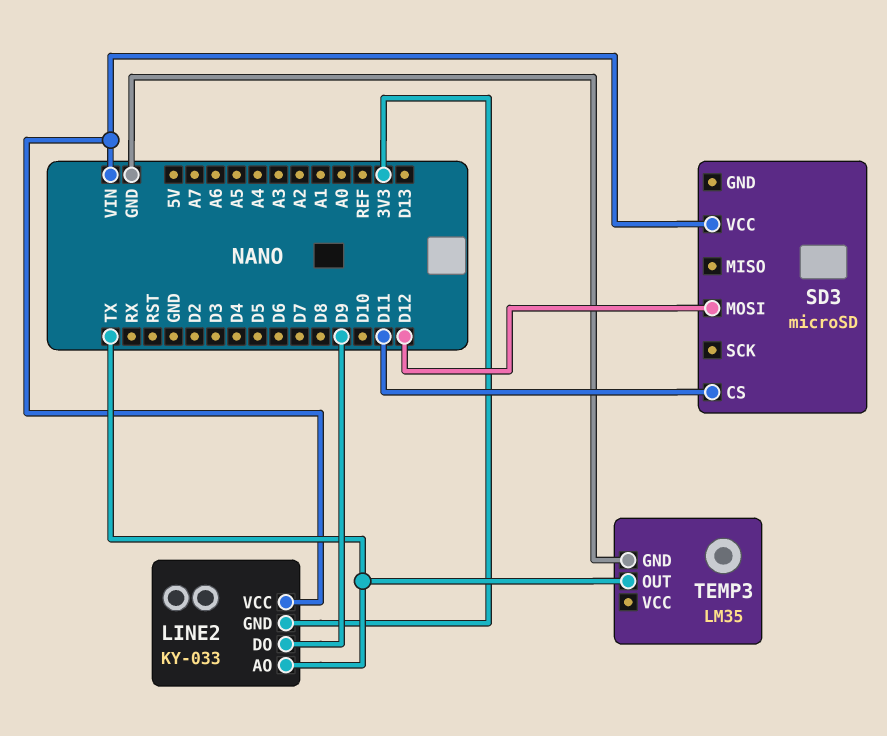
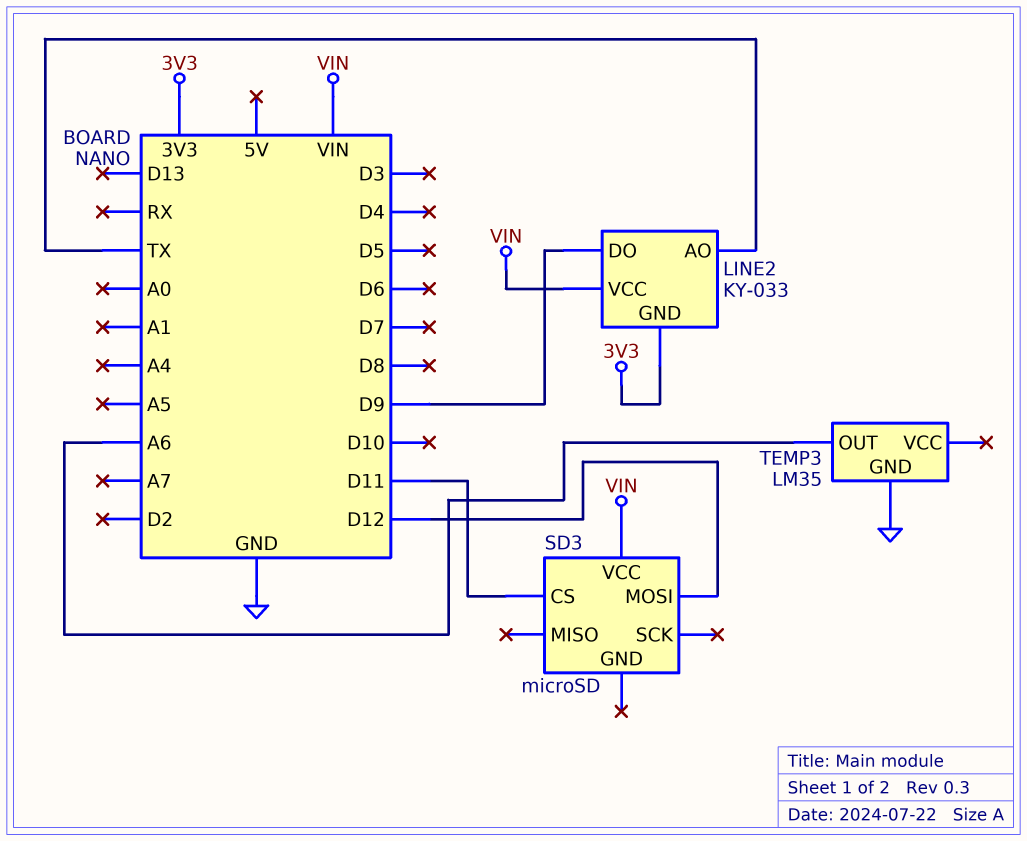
TEMP3 pin OUT: TX -> A6

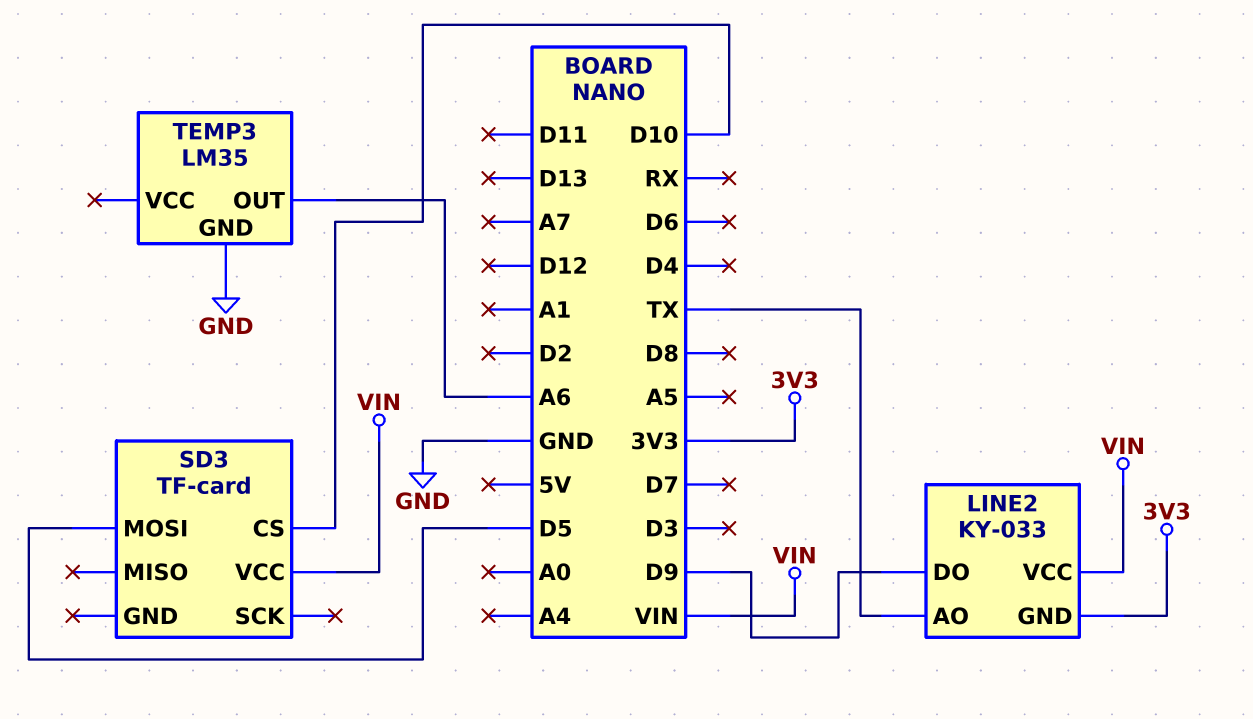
SD3: microSD -> TF-card
SD3 pin CS: D11 -> D10
SD3 pin MOSI: D12 -> D5

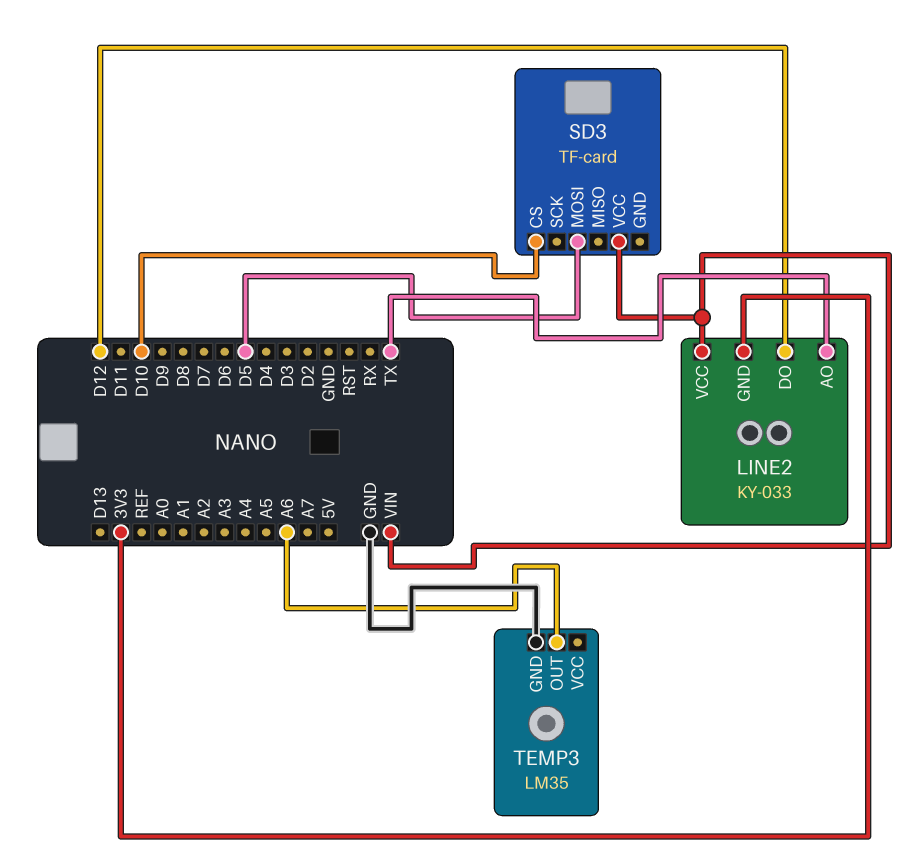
LINE2 pin DO: D9 -> D12

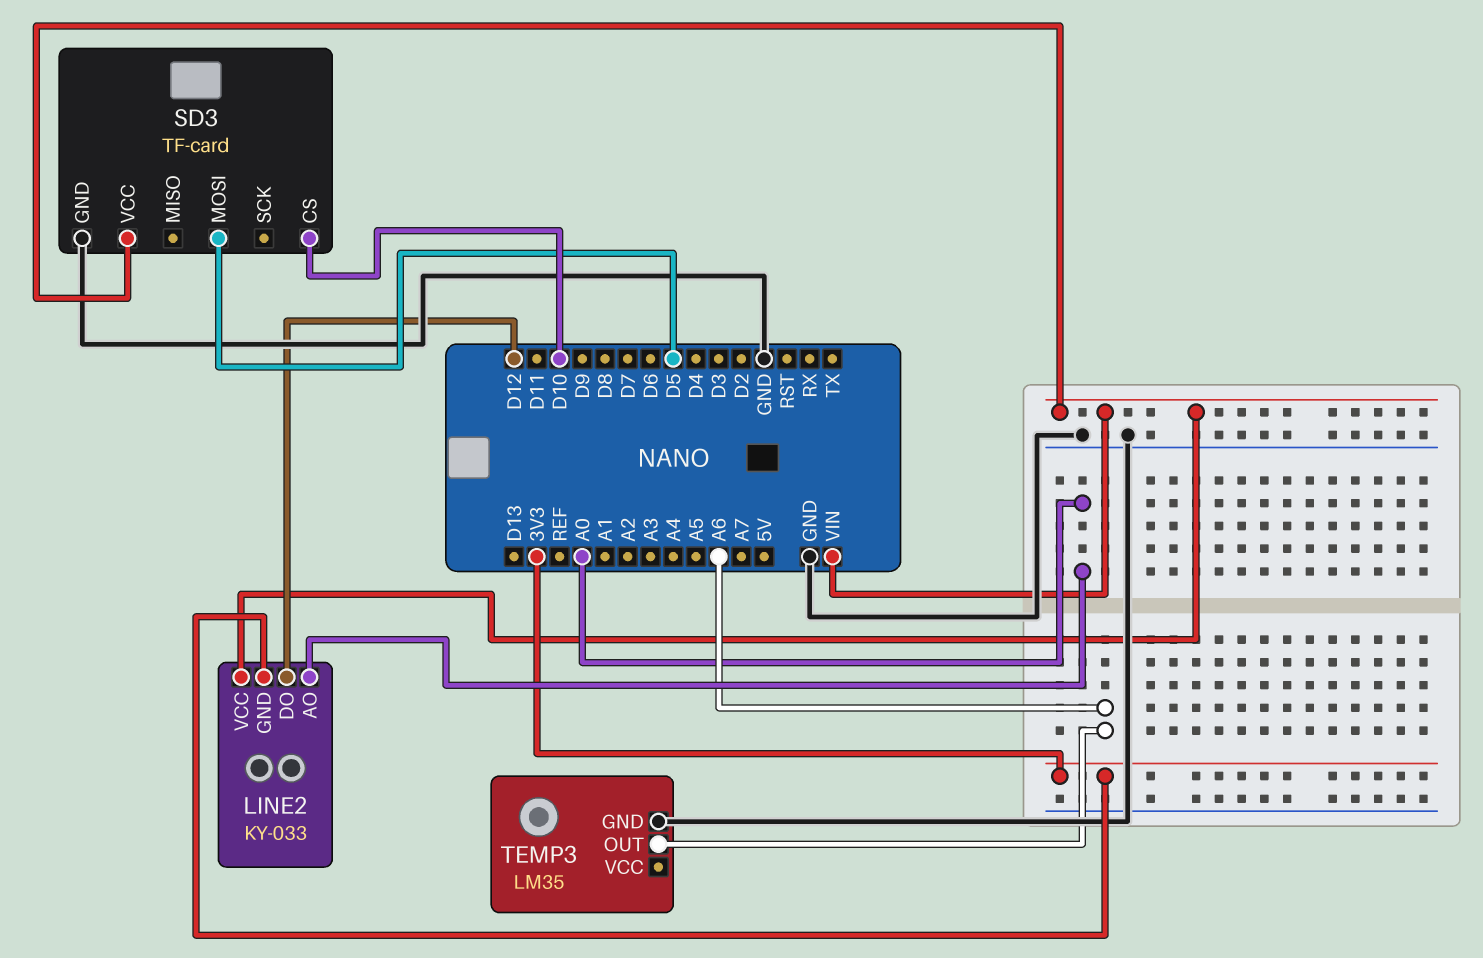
LINE2 pin AO: TX -> A0
SD3 pin GND: none -> GND

